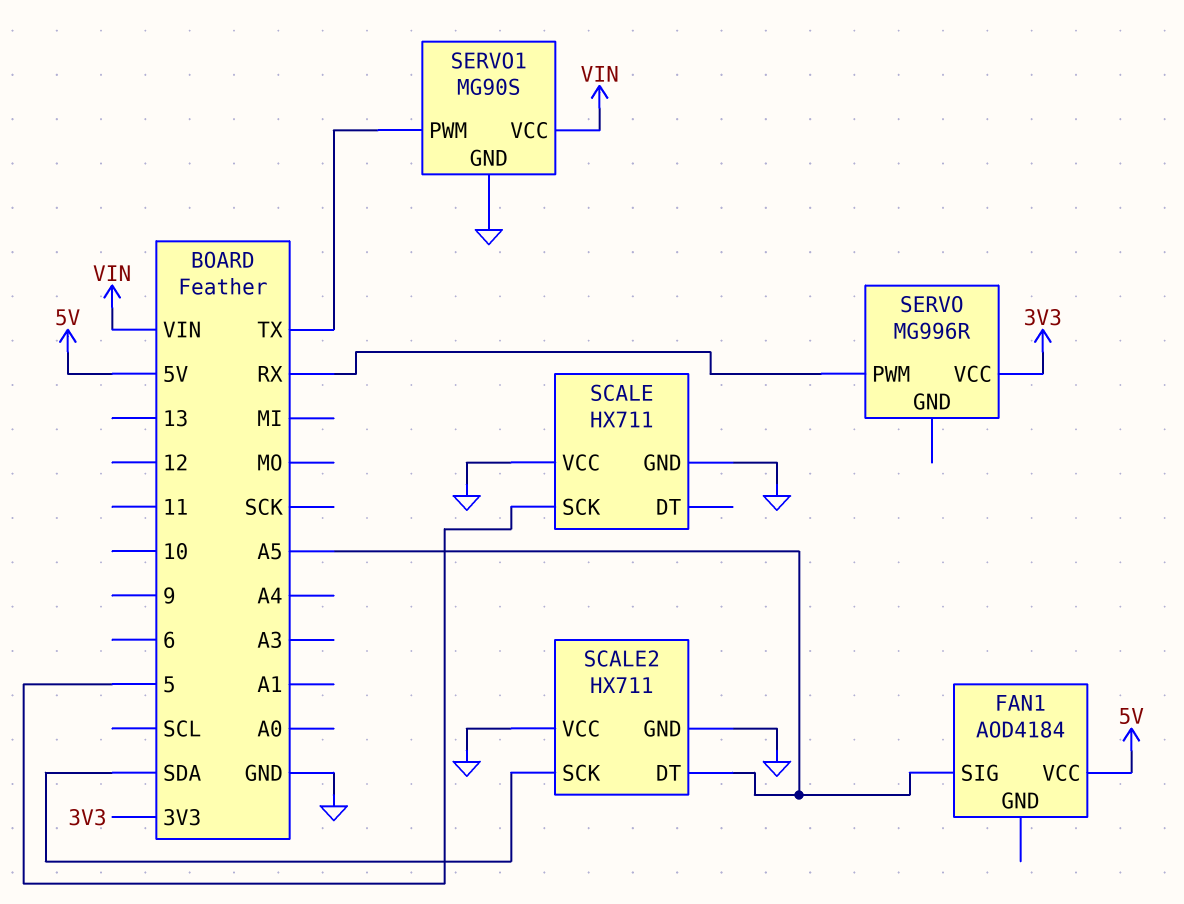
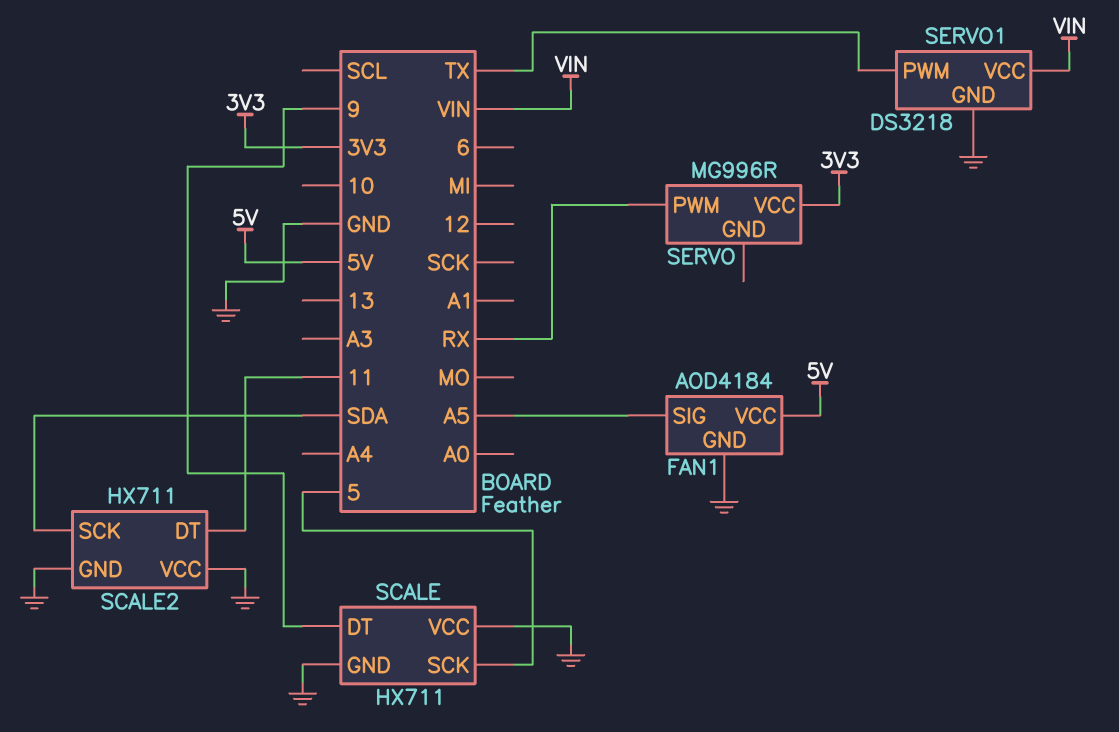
FAN1 pin GND: none -> GND
SCALE pin DT: none -> 9
SCALE2 pin DT: A5 -> 11
SERVO1: MG90S -> DS3218

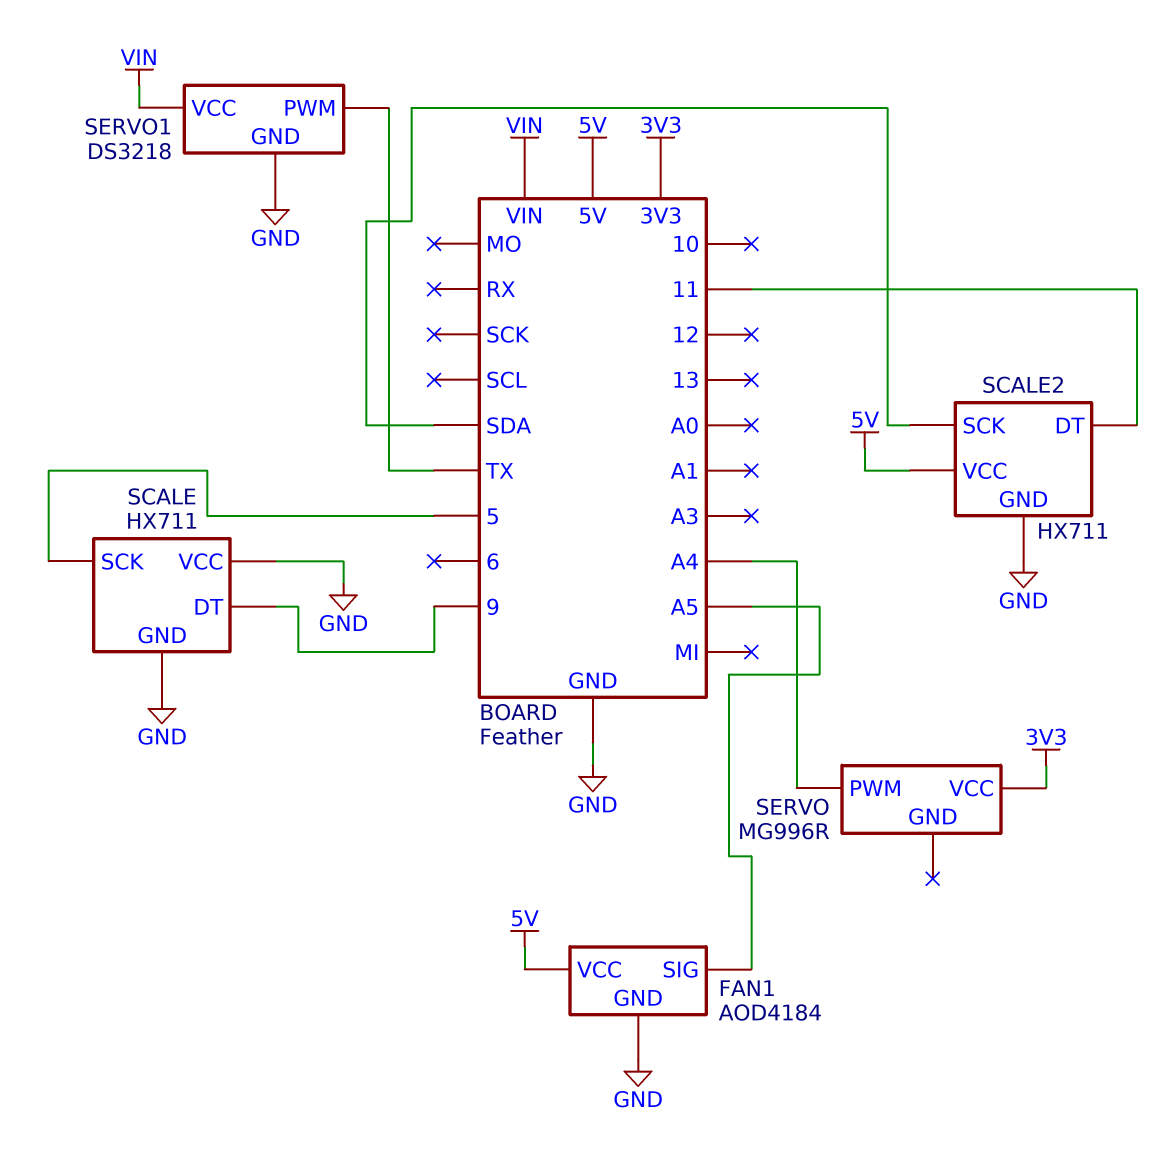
SCALE2 pin VCC: GND -> 5V
SERVO pin PWM: RX -> A4

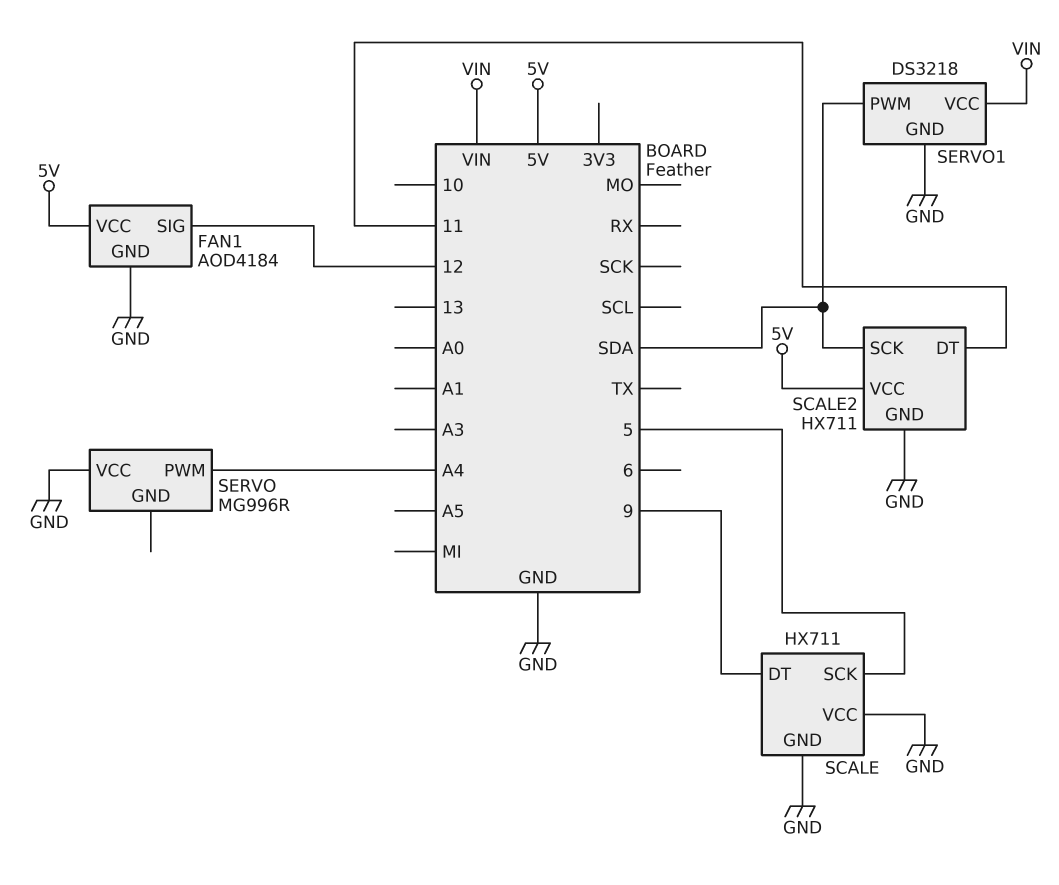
FAN1 pin SIG: A5 -> 12
SERVO pin VCC: 3V3 -> GND
SERVO1 pin PWM: TX -> SDA

